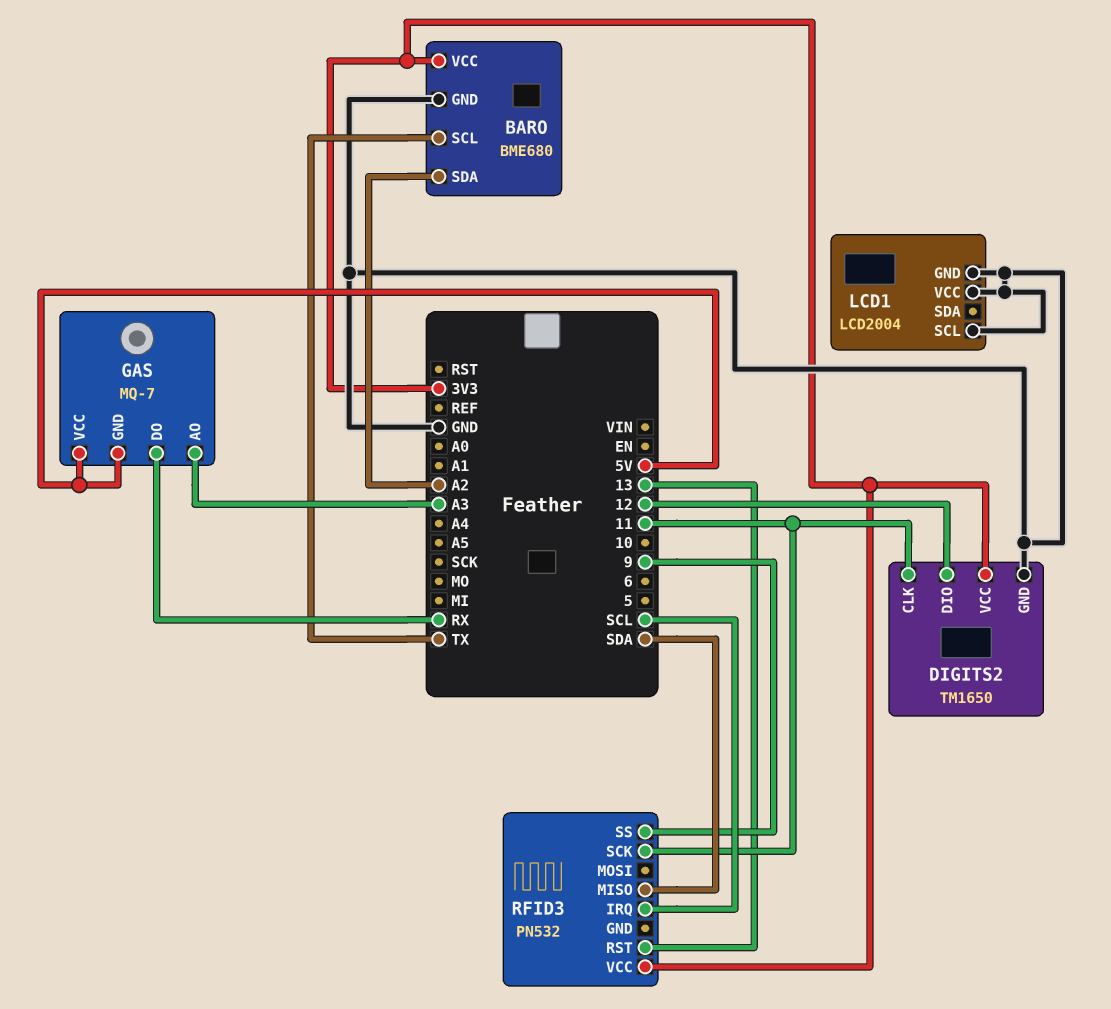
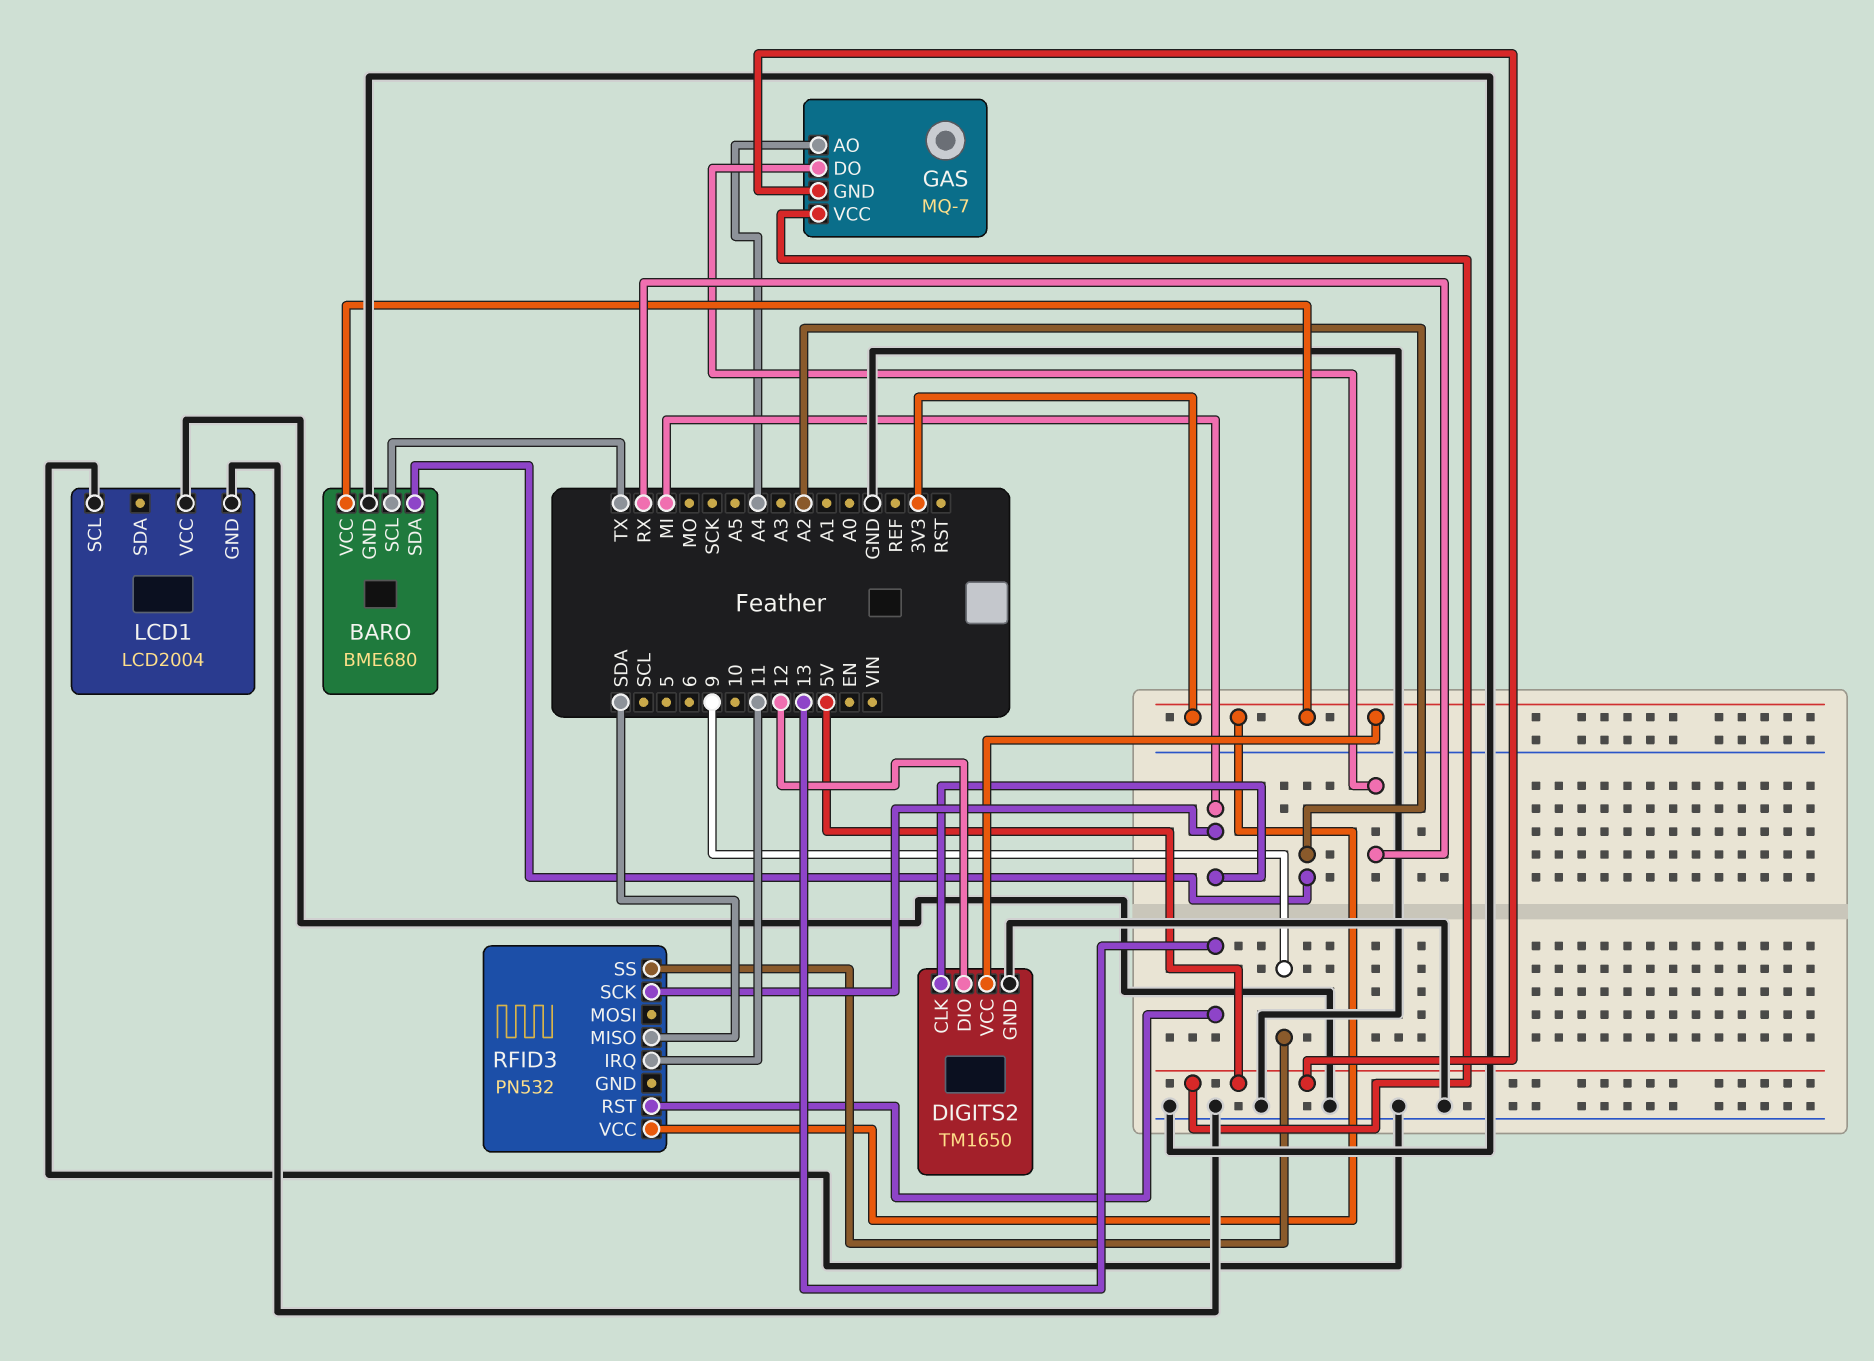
DIGITS2 pin CLK: 11 -> MI
GAS pin AO: A3 -> A4
RFID3 pin IRQ: SCL -> 11
RFID3 pin SCK: 11 -> MI

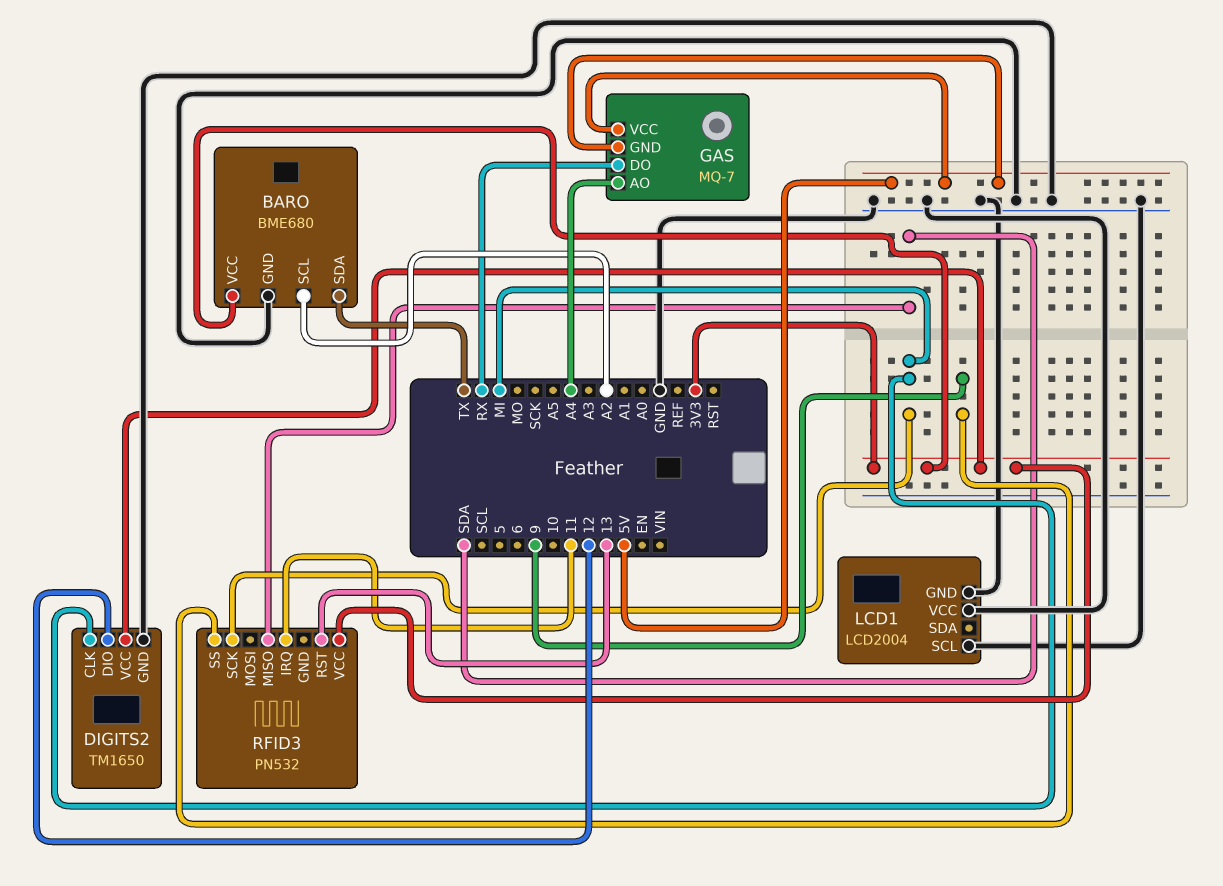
BARO pin SCL: TX -> A2
BARO pin SDA: A2 -> TX

